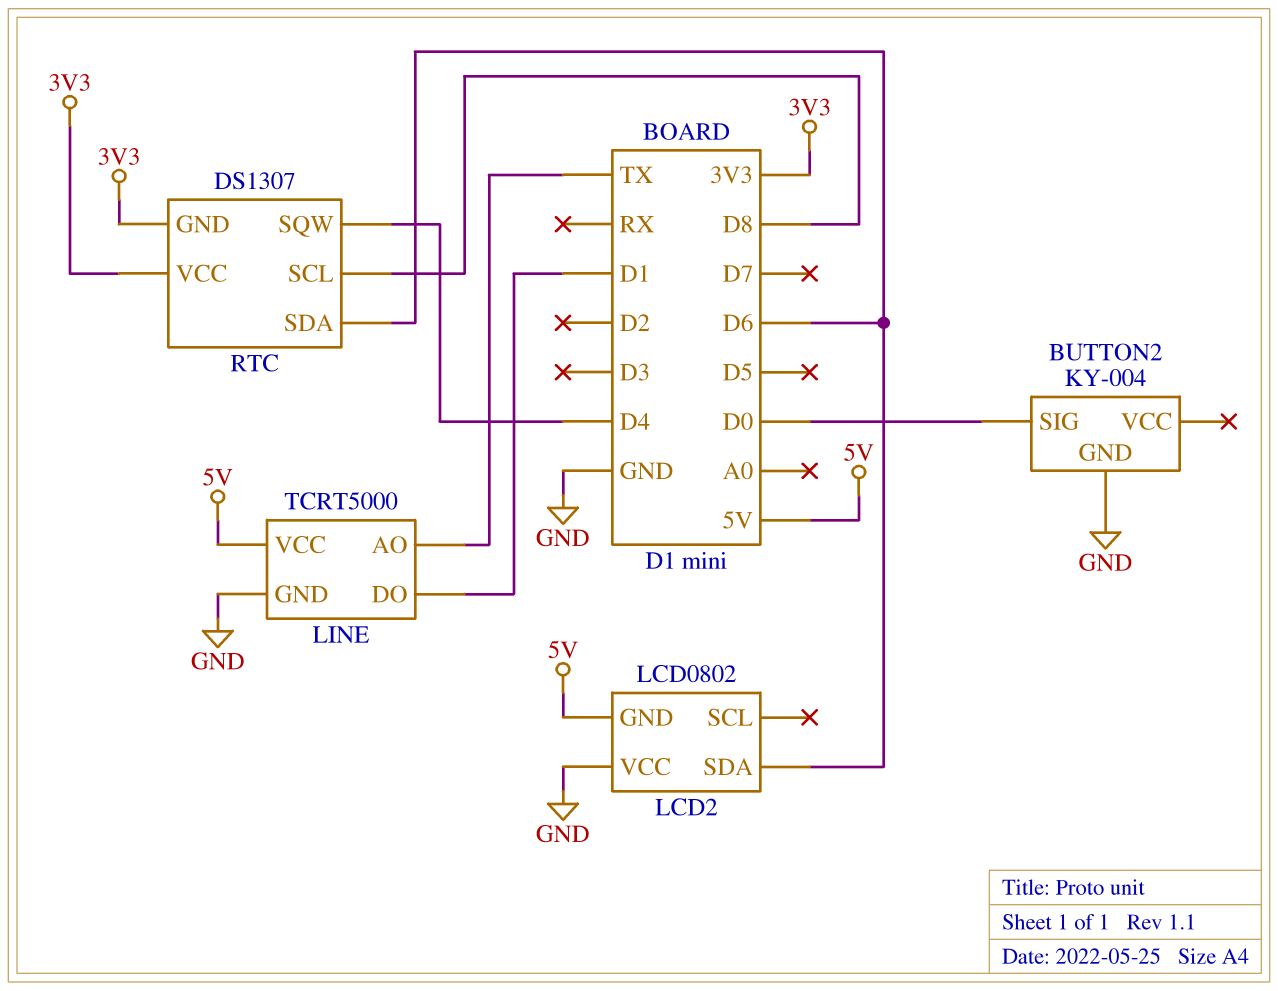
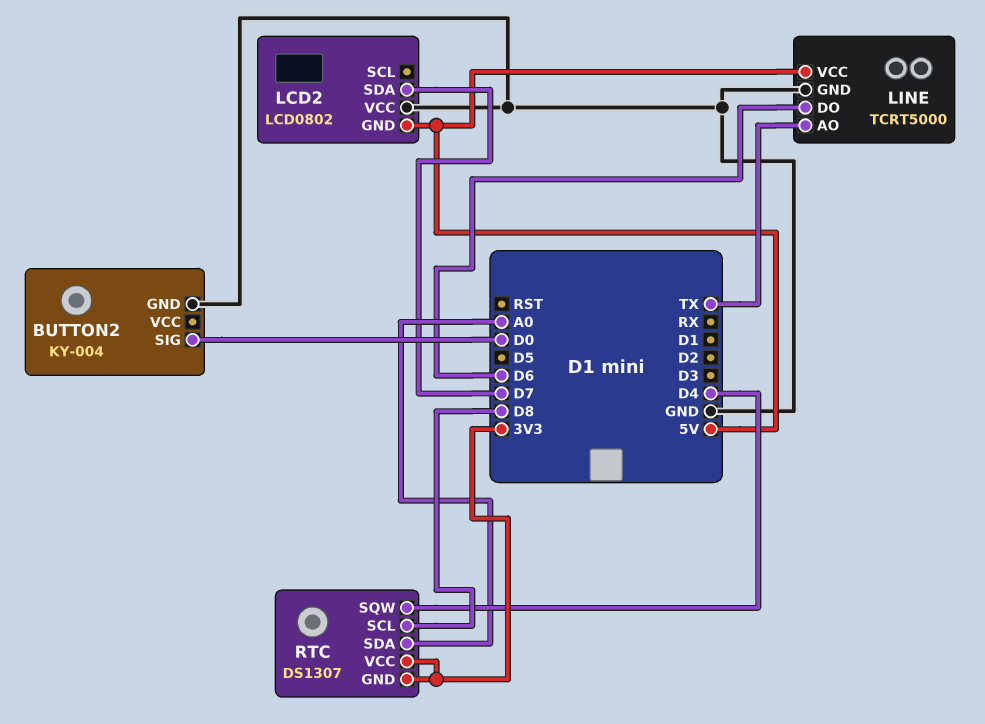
LCD2 pin SDA: D6 -> D7
LINE pin DO: D1 -> D6
RTC pin SDA: D6 -> A0

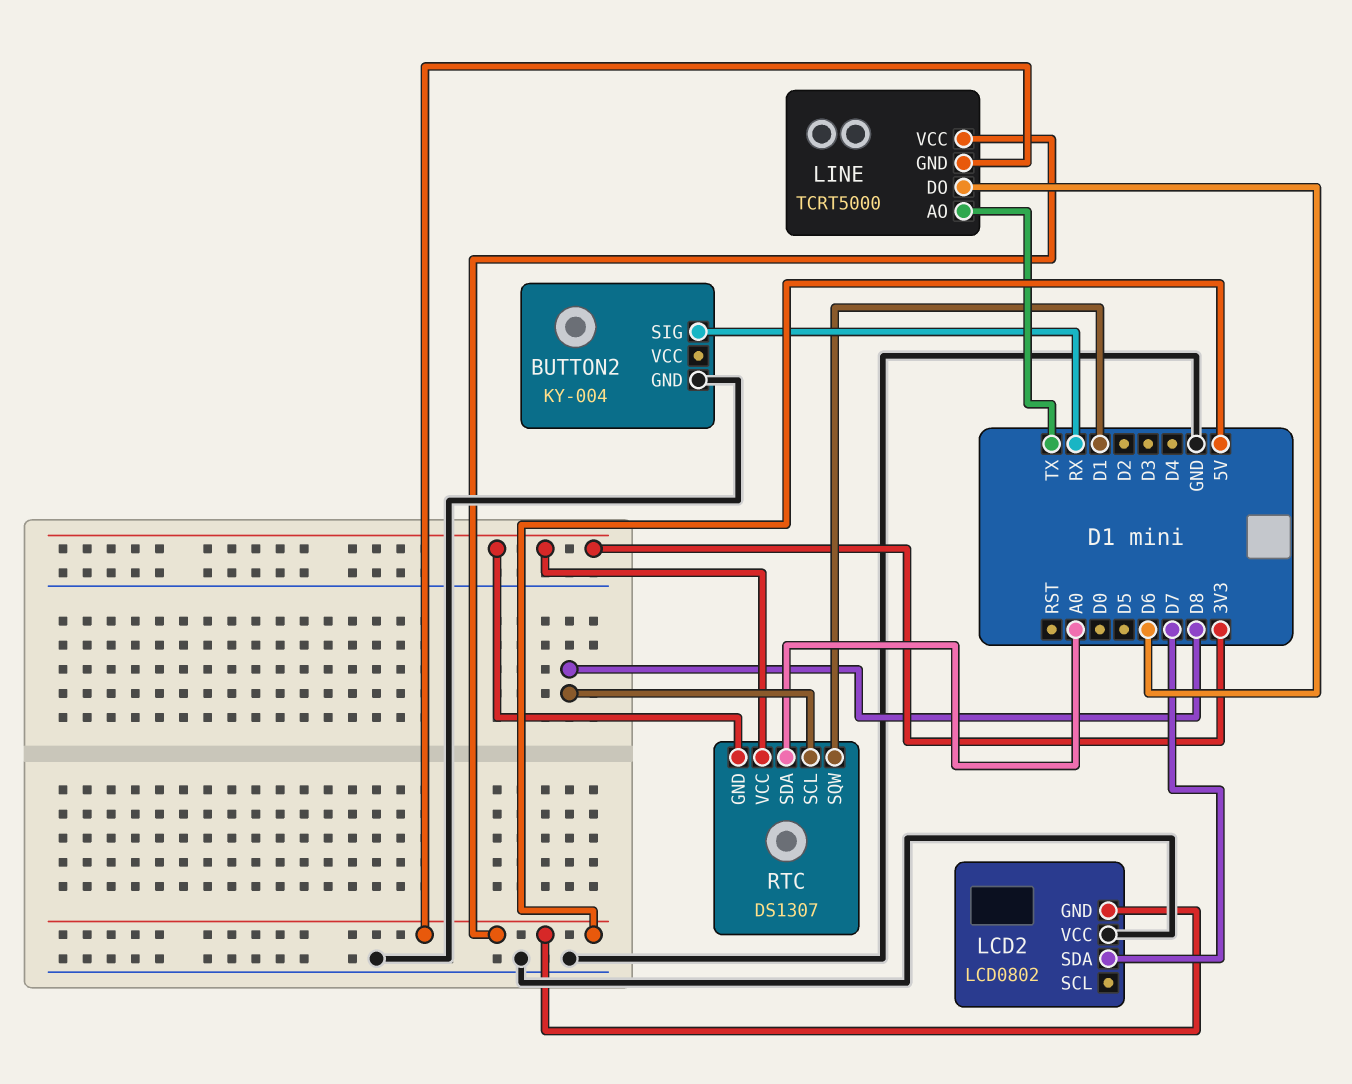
BUTTON2 pin SIG: D0 -> RX
LINE pin GND: GND -> 5V
RTC pin SQW: D4 -> D1

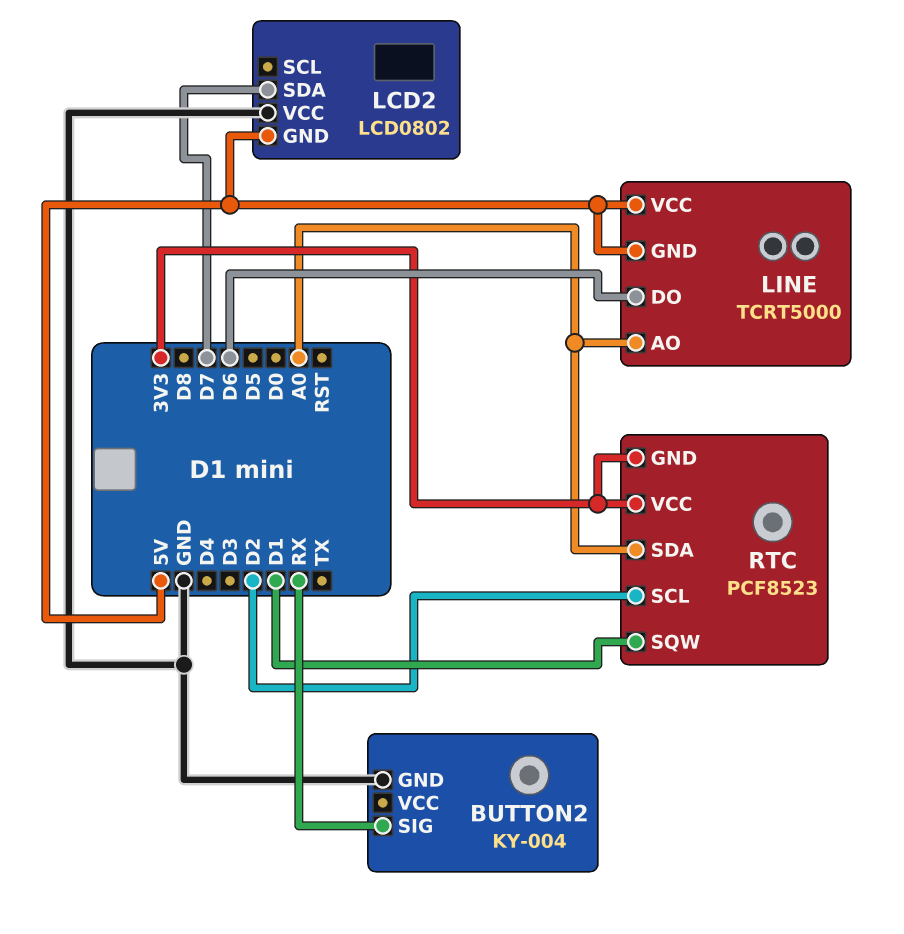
LINE pin AO: TX -> A0
RTC: DS1307 -> PCF8523
RTC pin SCL: D8 -> D2

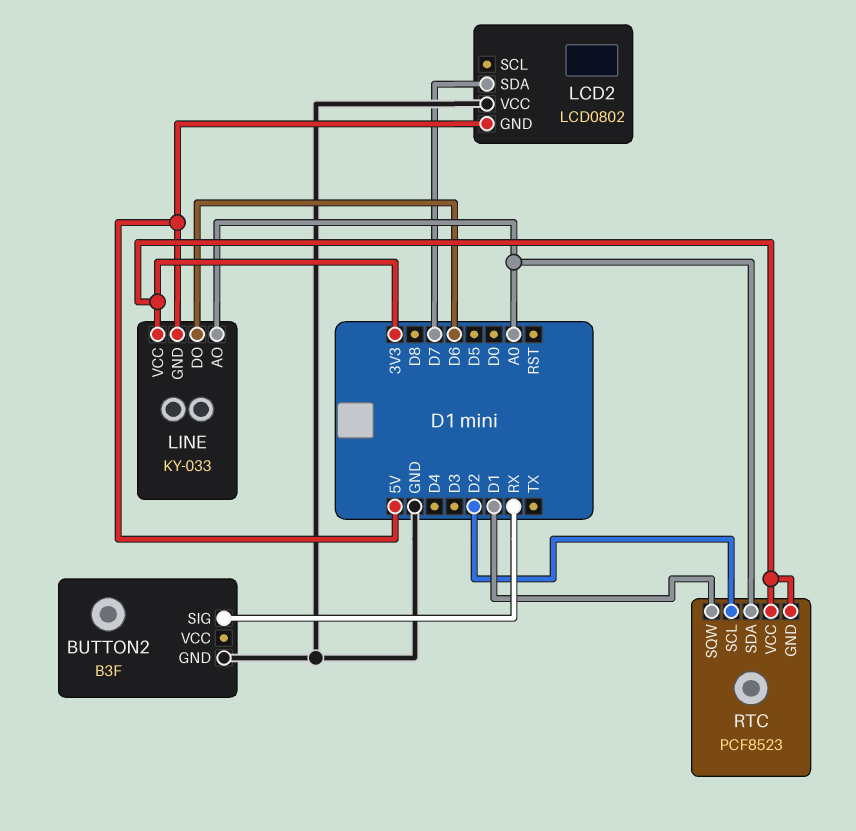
BUTTON2: KY-004 -> B3F
LINE: TCRT5000 -> KY-033
LINE pin VCC: 5V -> 3V3

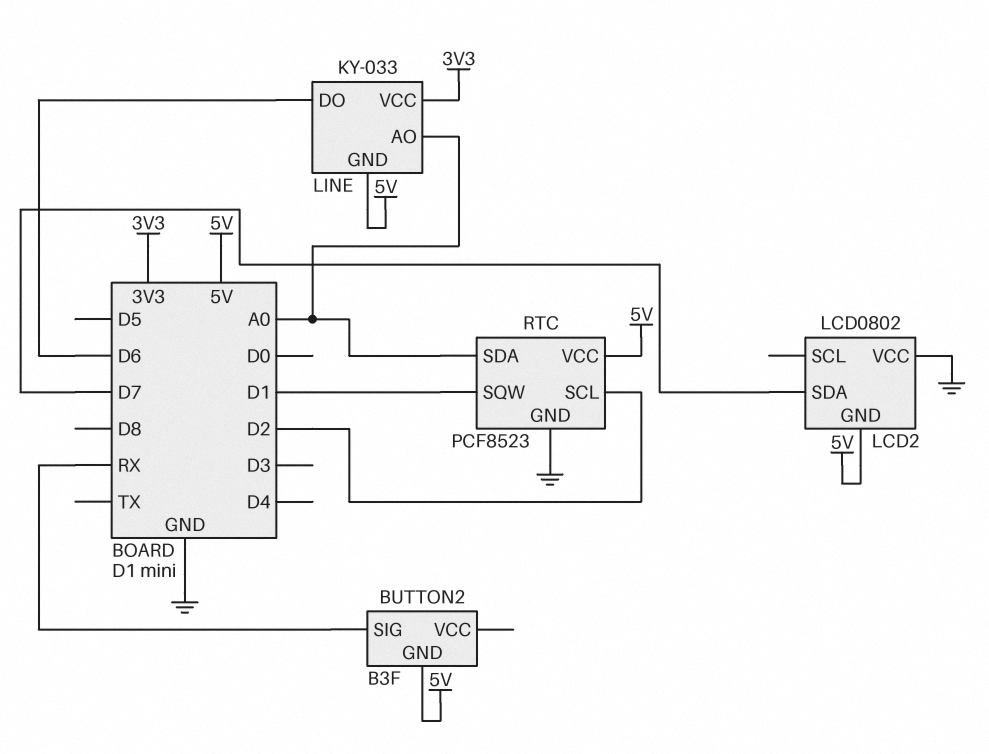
BUTTON2 pin GND: GND -> 5V
RTC pin GND: 3V3 -> GND
RTC pin VCC: 3V3 -> 5V

